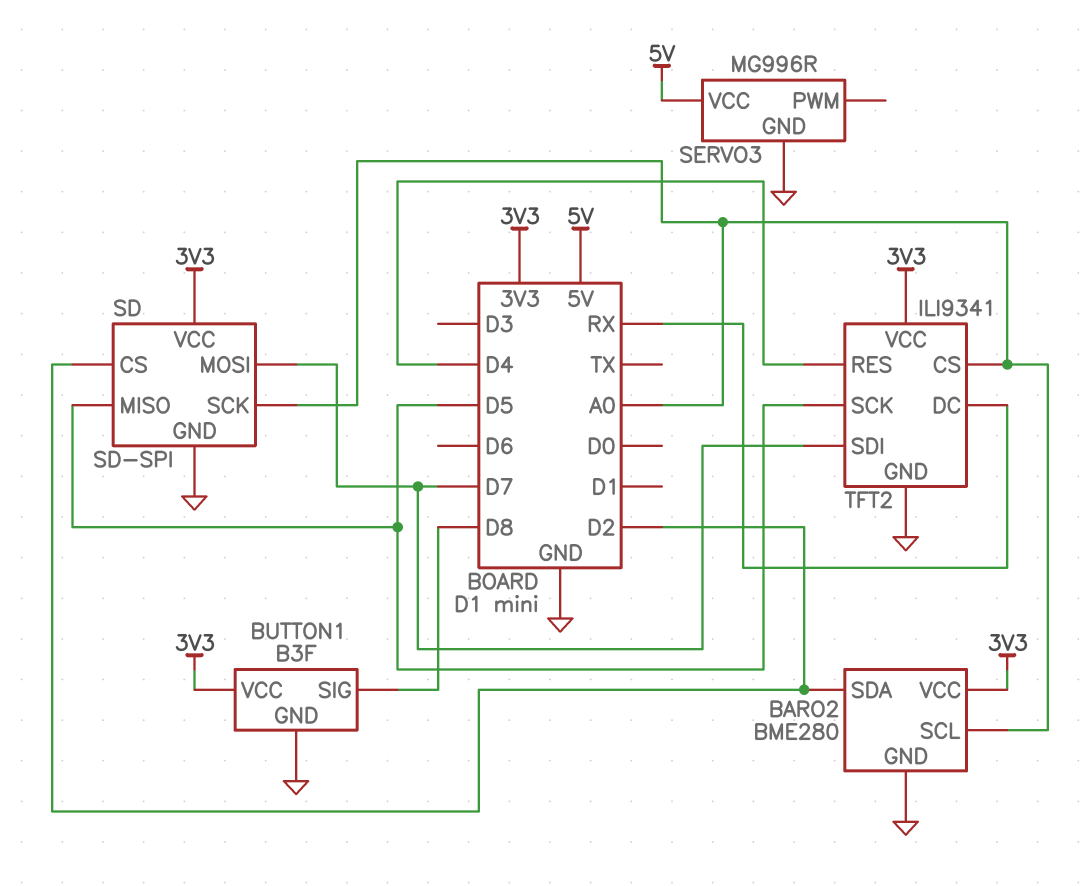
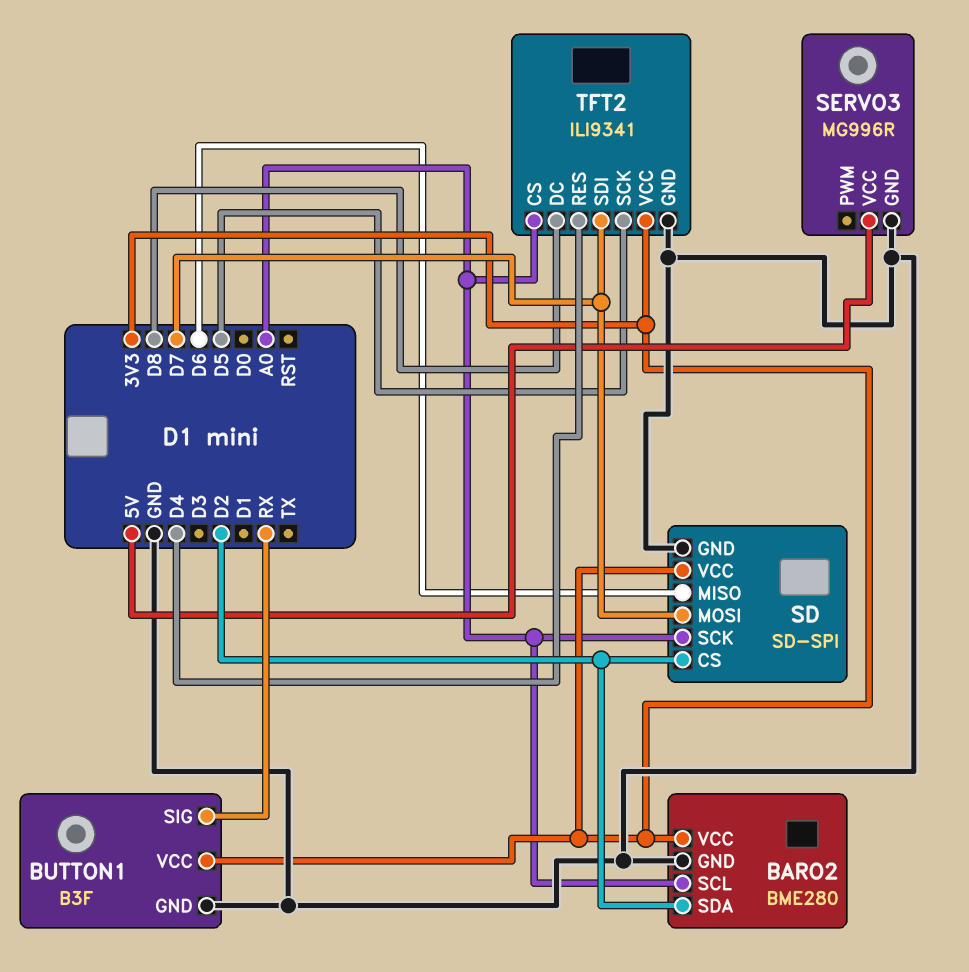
BUTTON1 pin SIG: D8 -> RX
SD pin MISO: D5 -> D6
TFT2 pin DC: RX -> D8

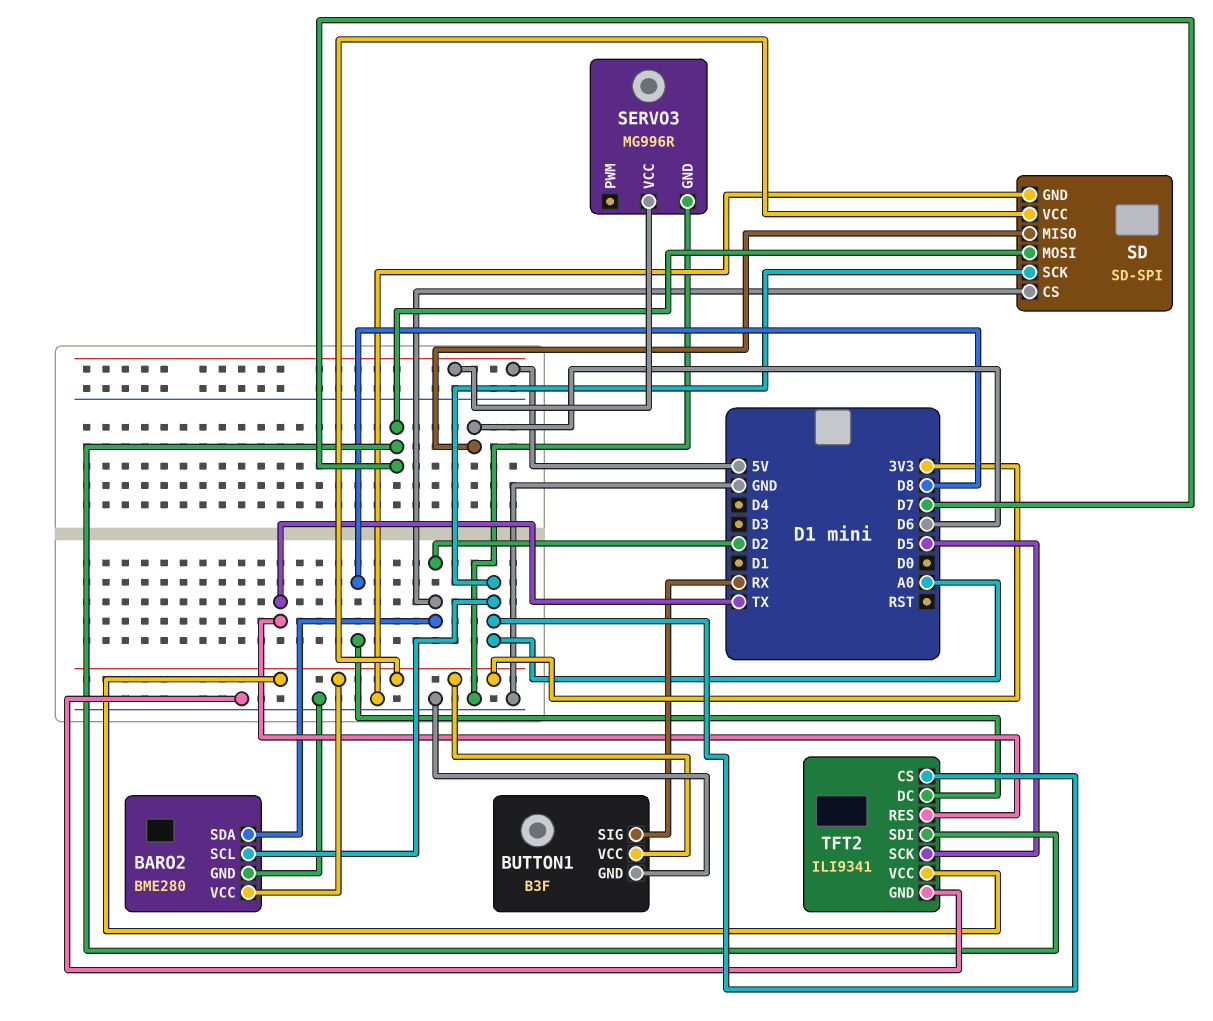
TFT2 pin RES: D4 -> TX

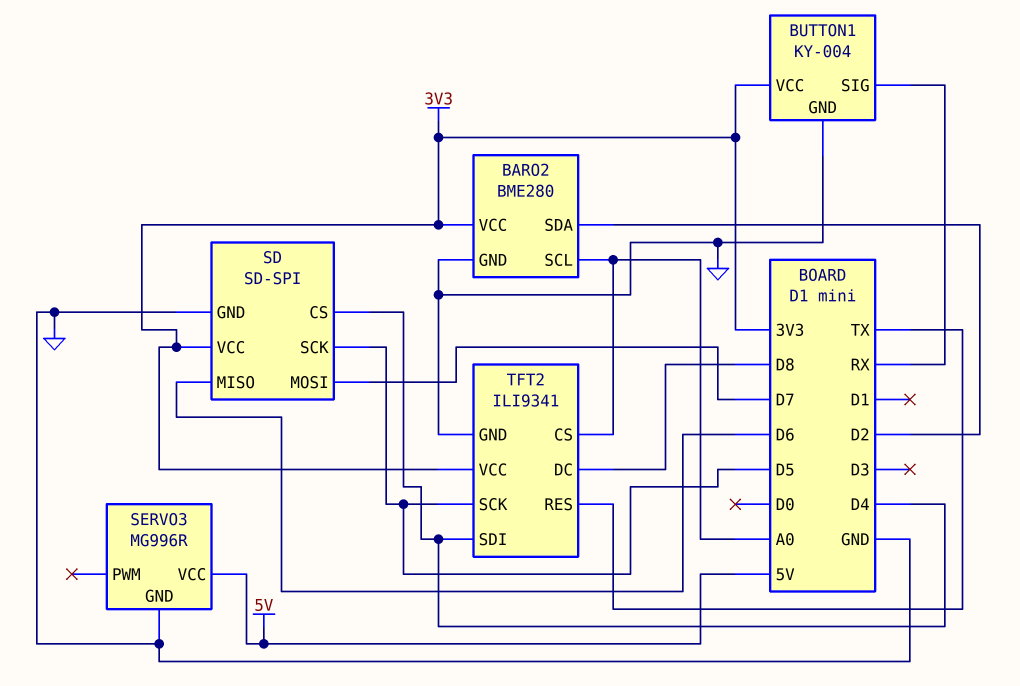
BUTTON1: B3F -> KY-004
SD pin CS: D2 -> D4
SD pin SCK: A0 -> D5
TFT2 pin SDI: D7 -> D4

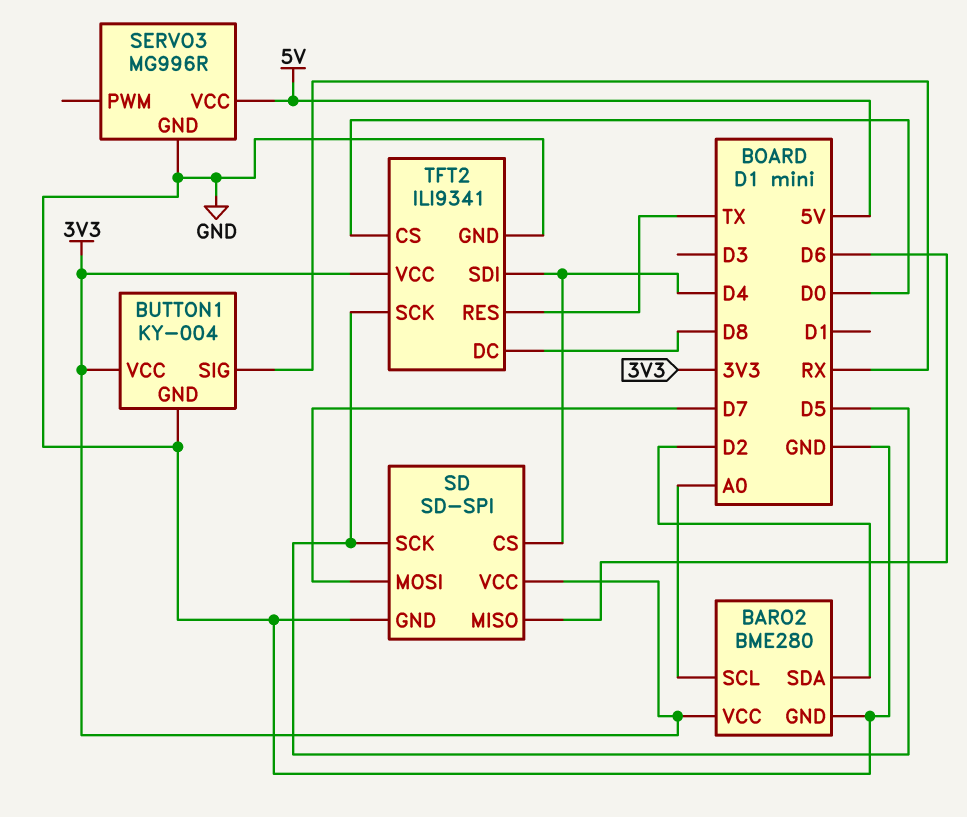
TFT2 pin CS: A0 -> D0

